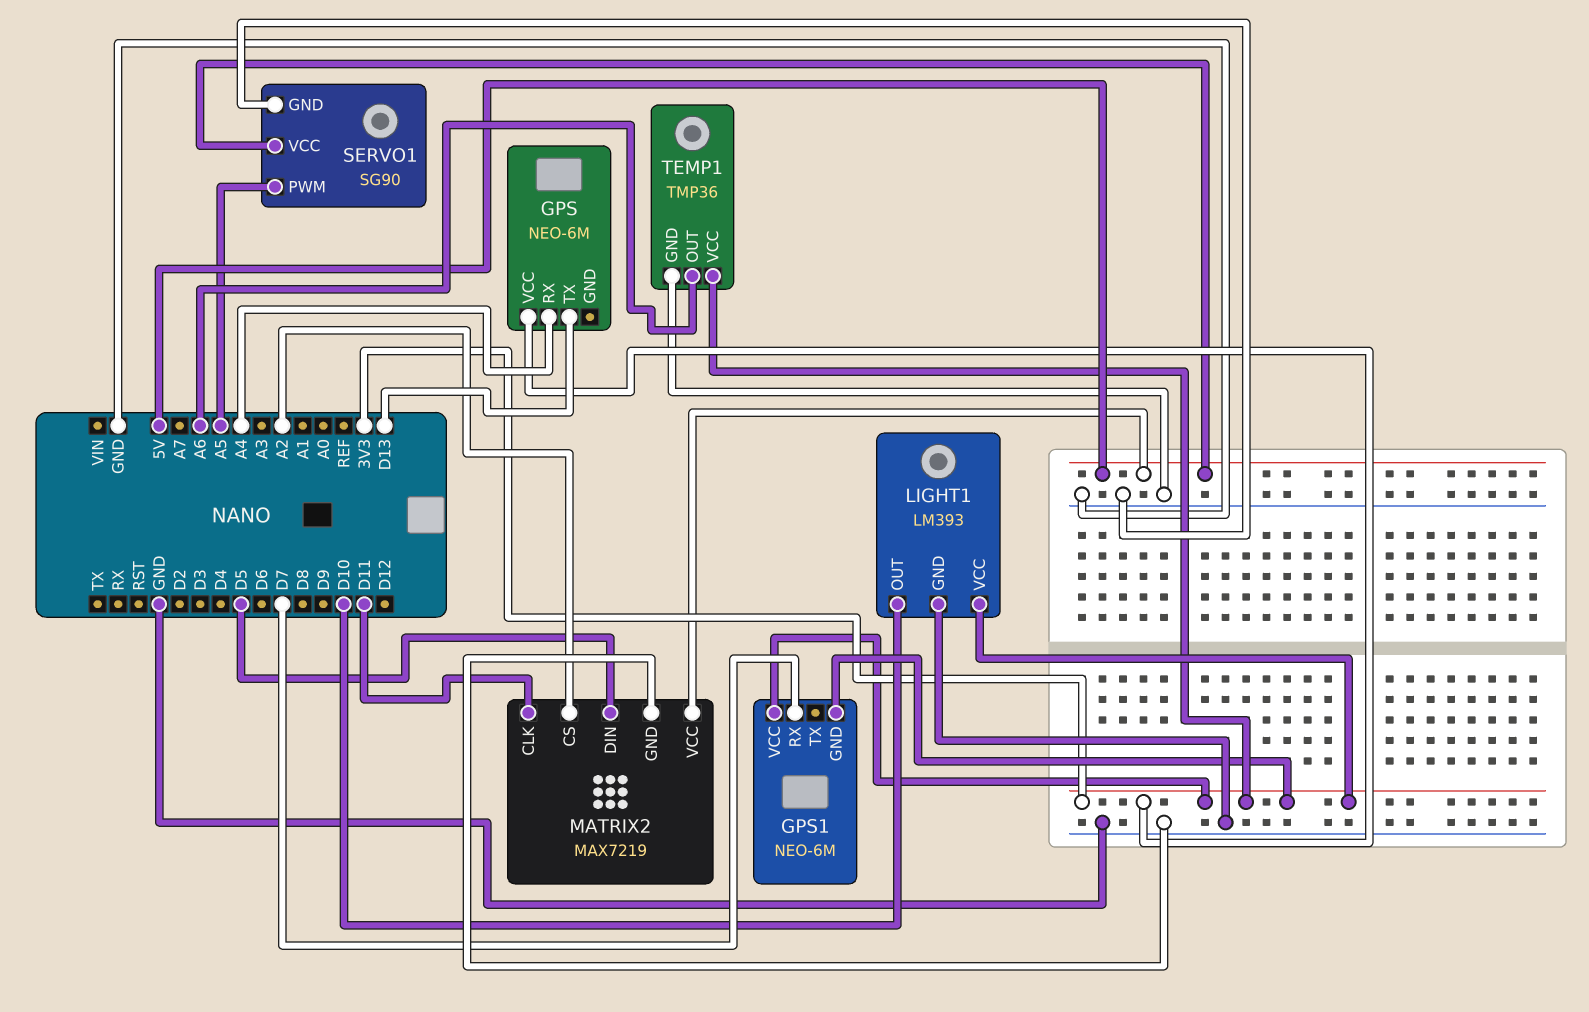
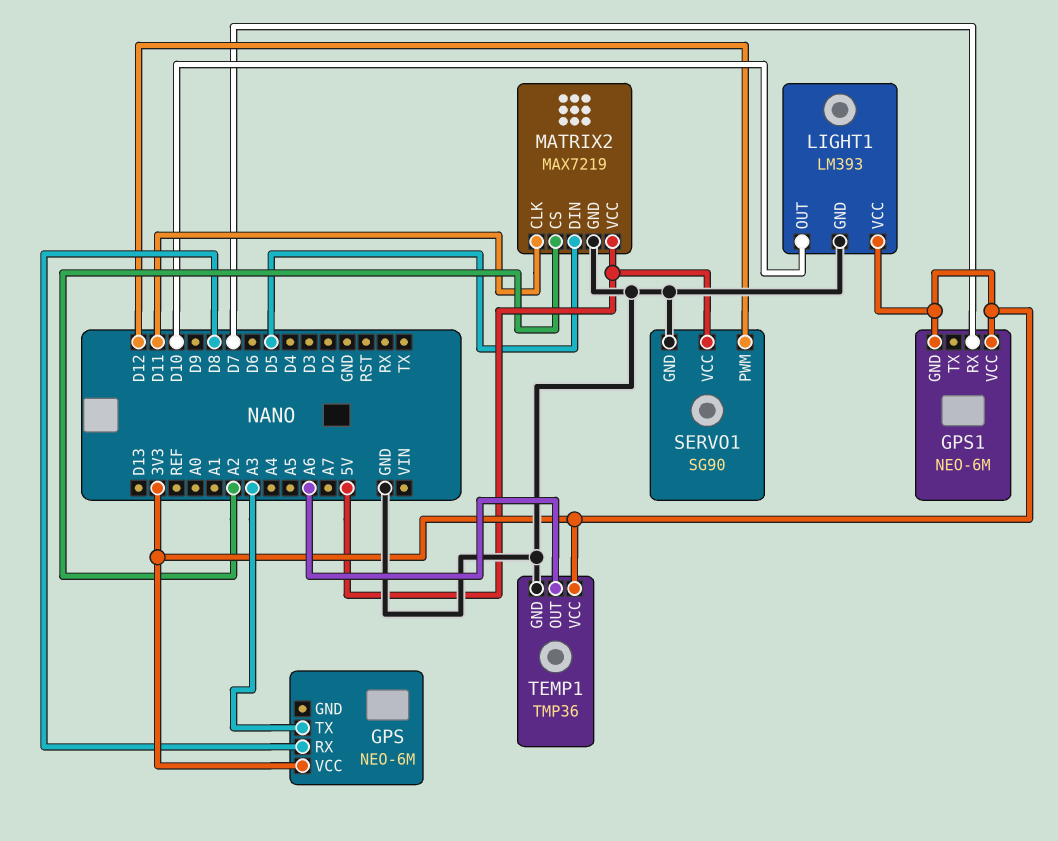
GPS pin RX: A4 -> D8
GPS pin TX: D13 -> A3
SERVO1 pin PWM: A5 -> D12

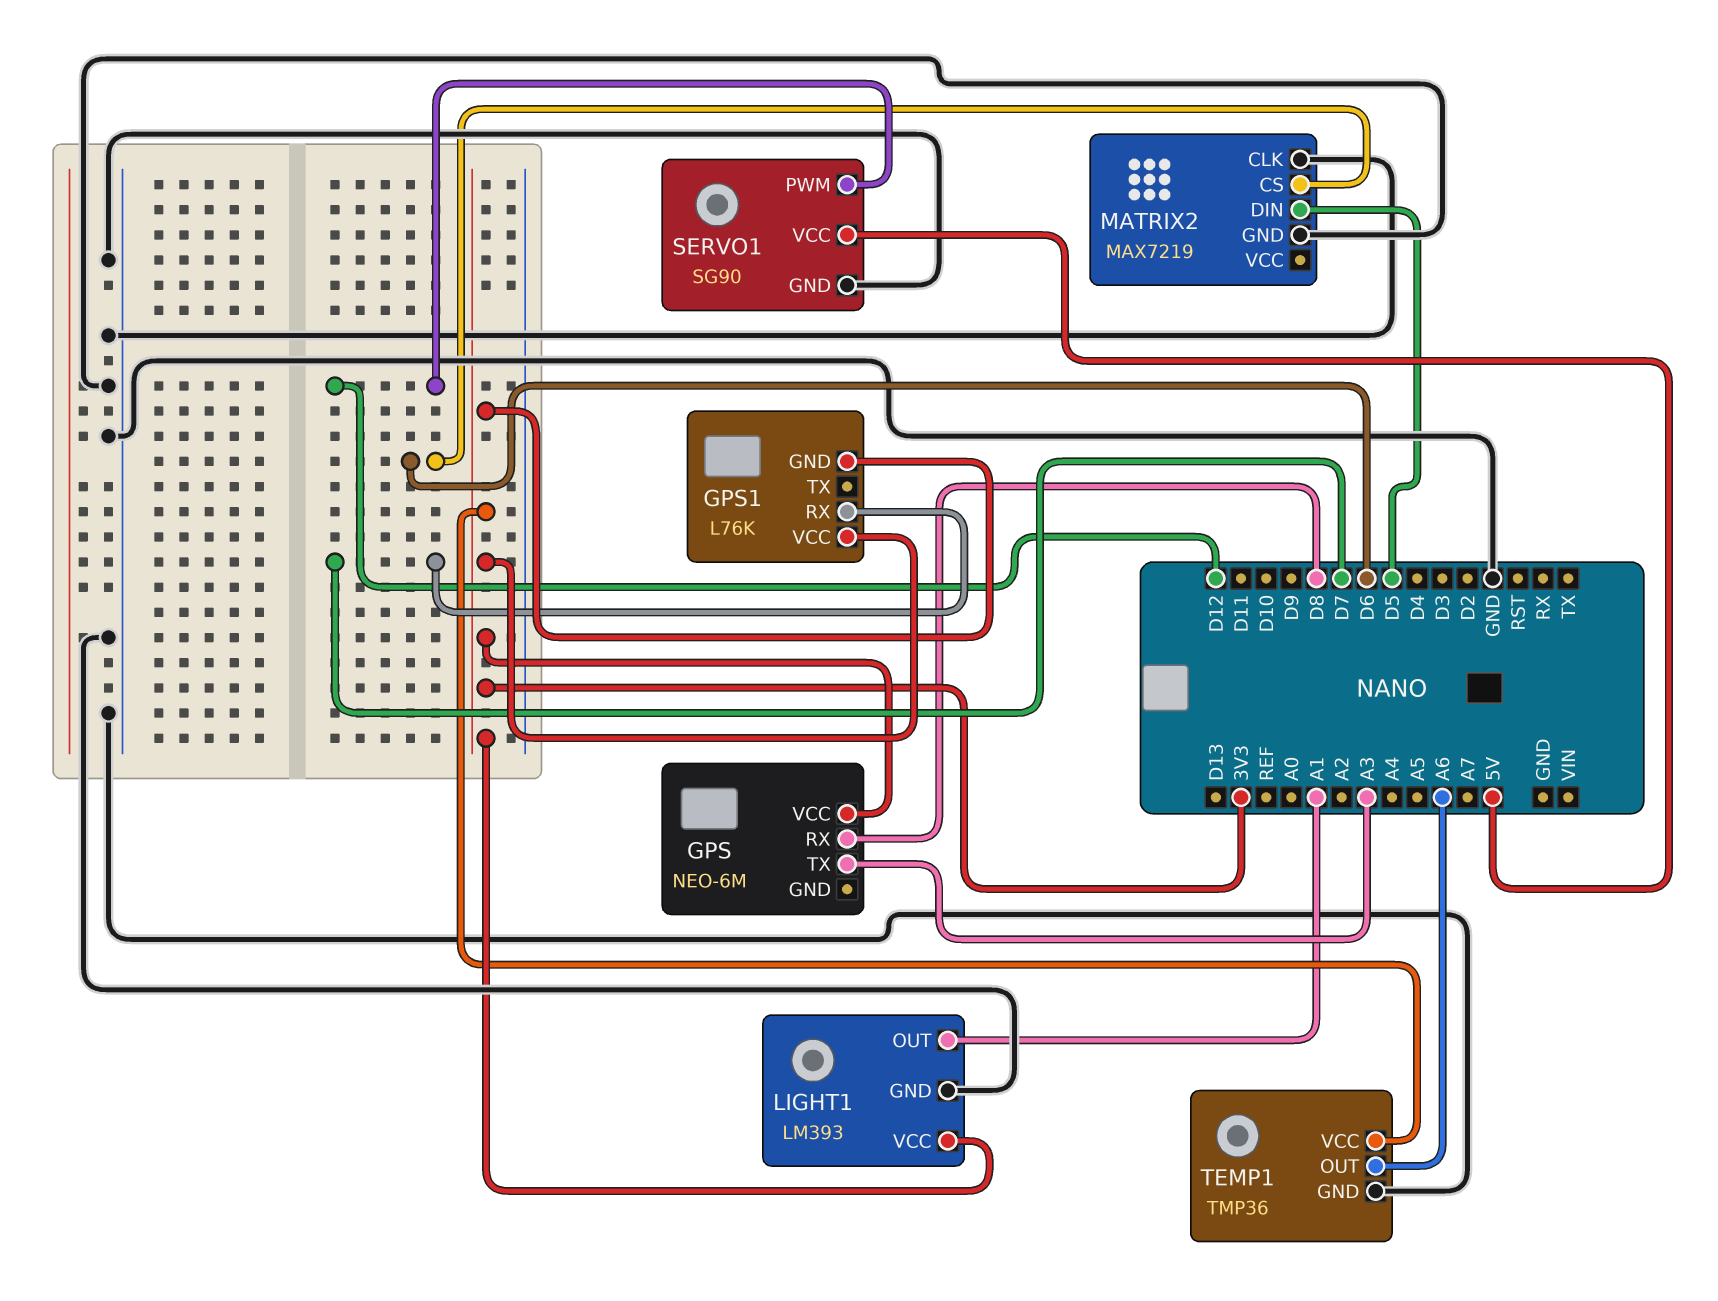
GPS1: NEO-6M -> L76K
LIGHT1 pin OUT: D10 -> A1
MATRIX2 pin CLK: D11 -> GND
MATRIX2 pin CS: A2 -> D6
MATRIX2 pin VCC: 5V -> none

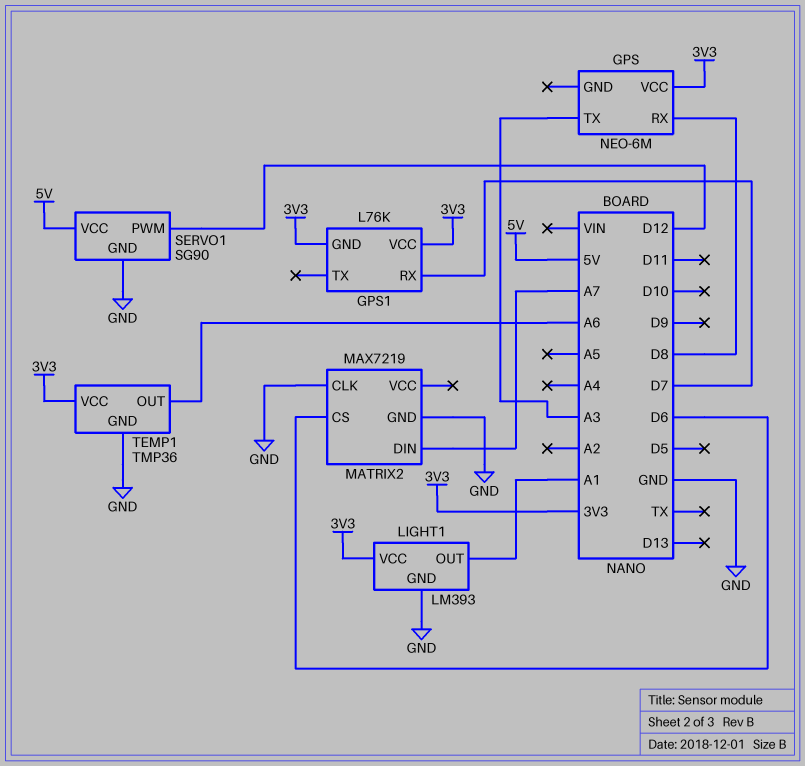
MATRIX2 pin DIN: D5 -> A7

